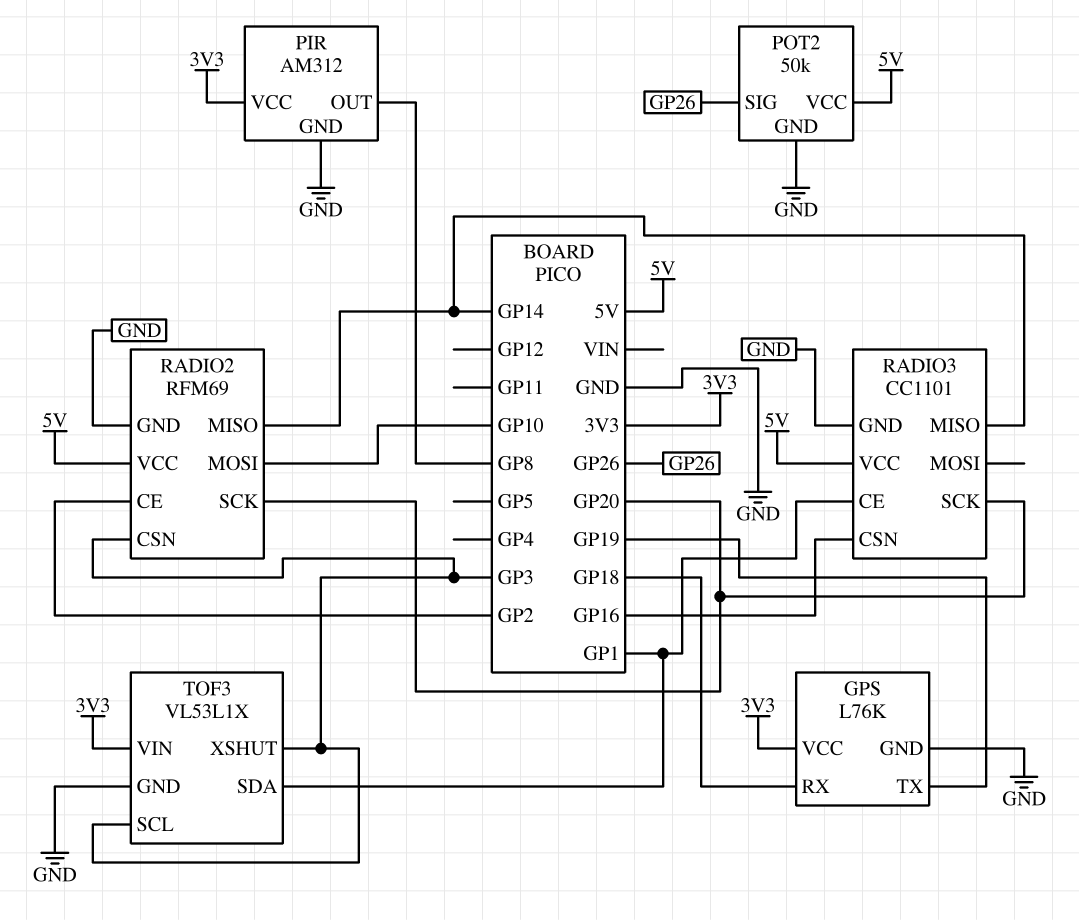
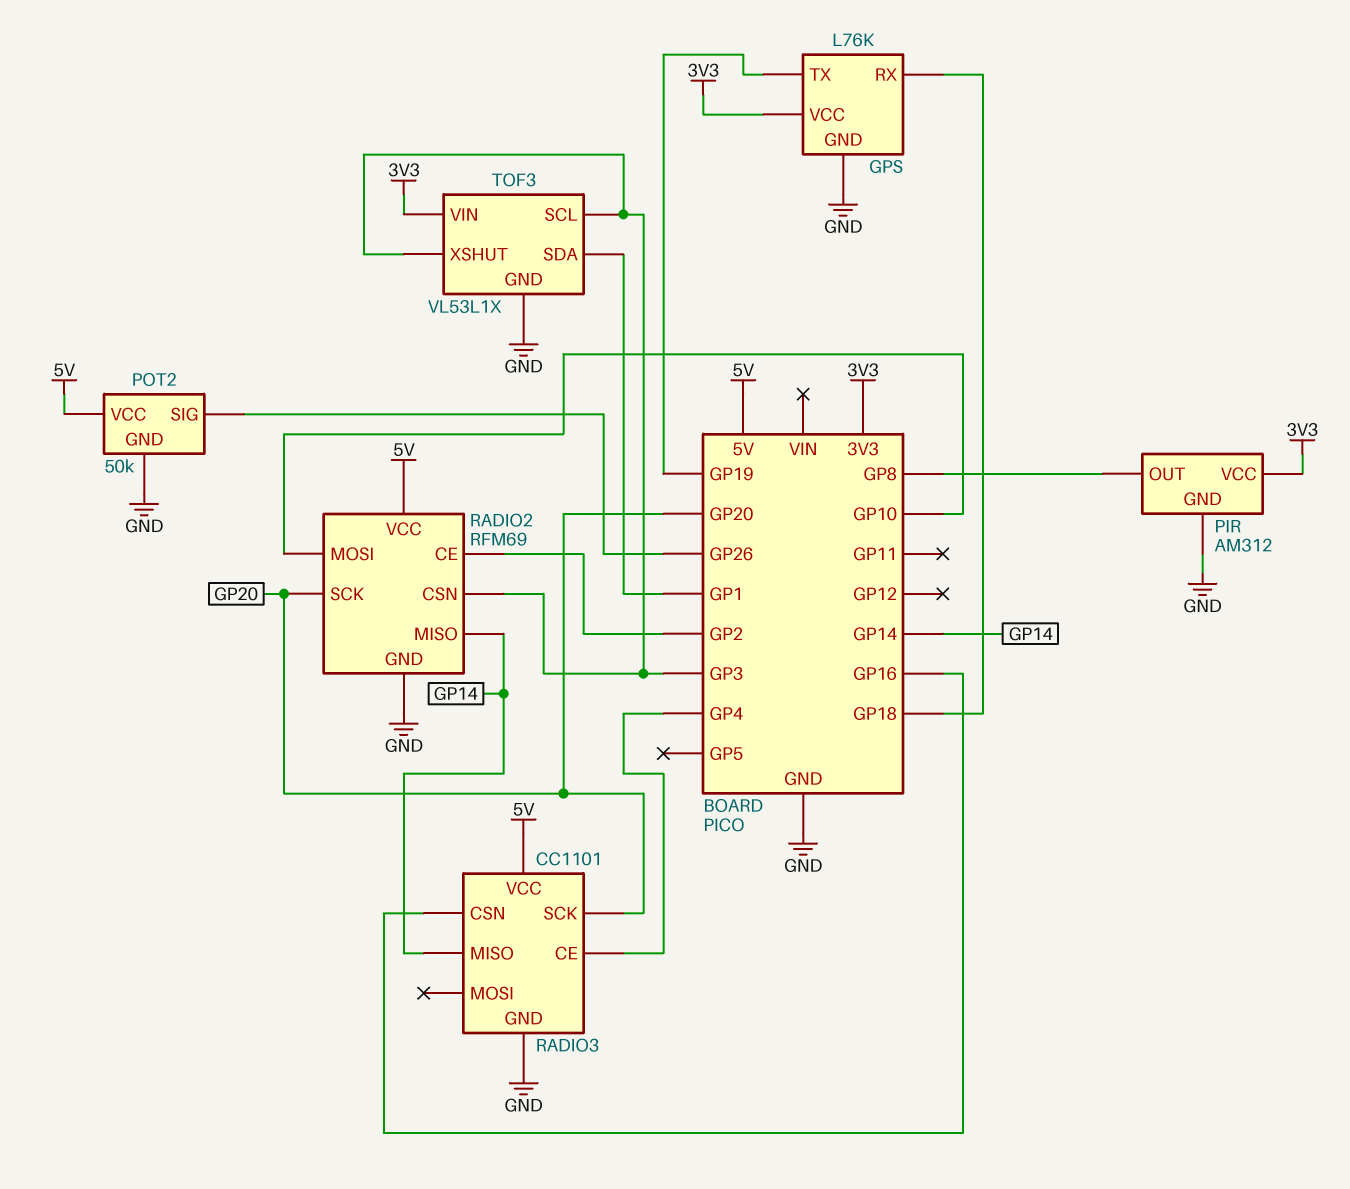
RADIO3 pin CE: GP1 -> GP4

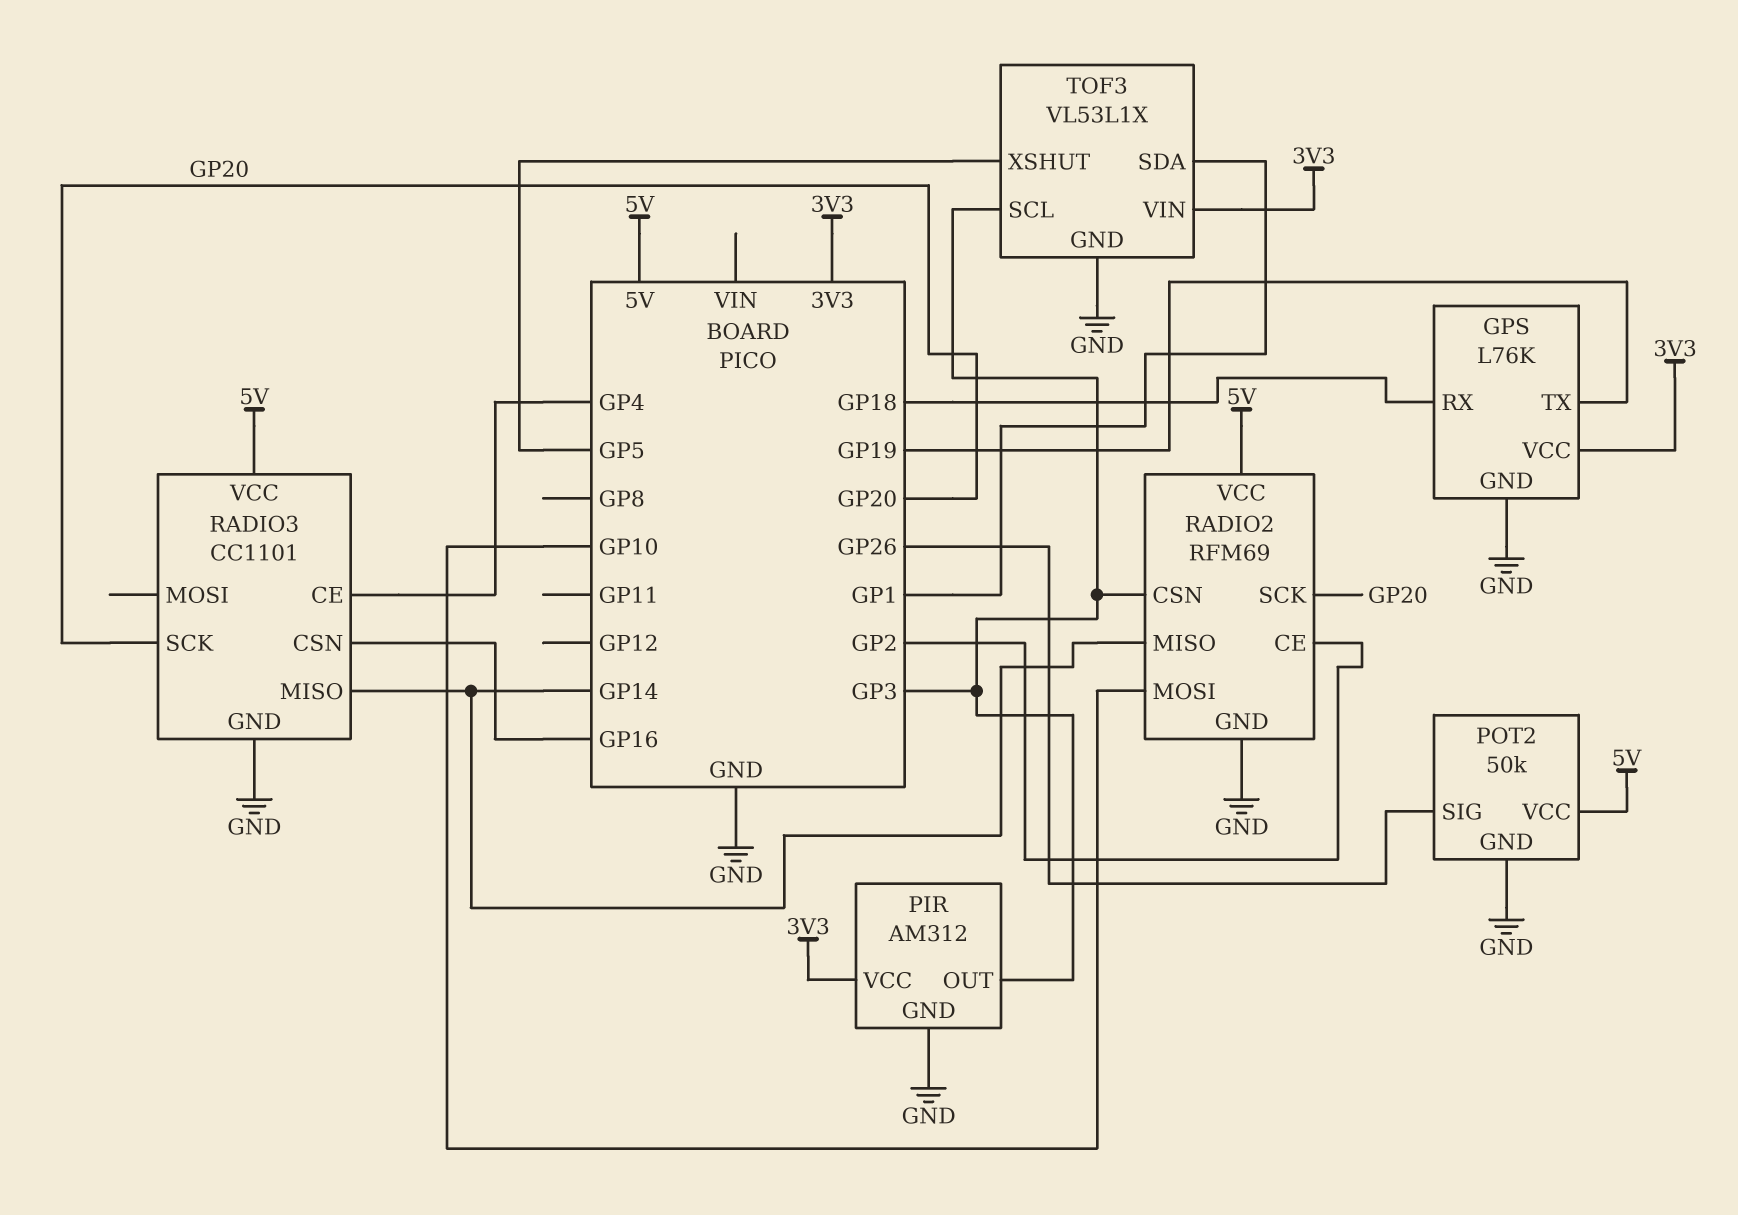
PIR pin OUT: GP8 -> GP3
TOF3 pin XSHUT: GP3 -> GP5

